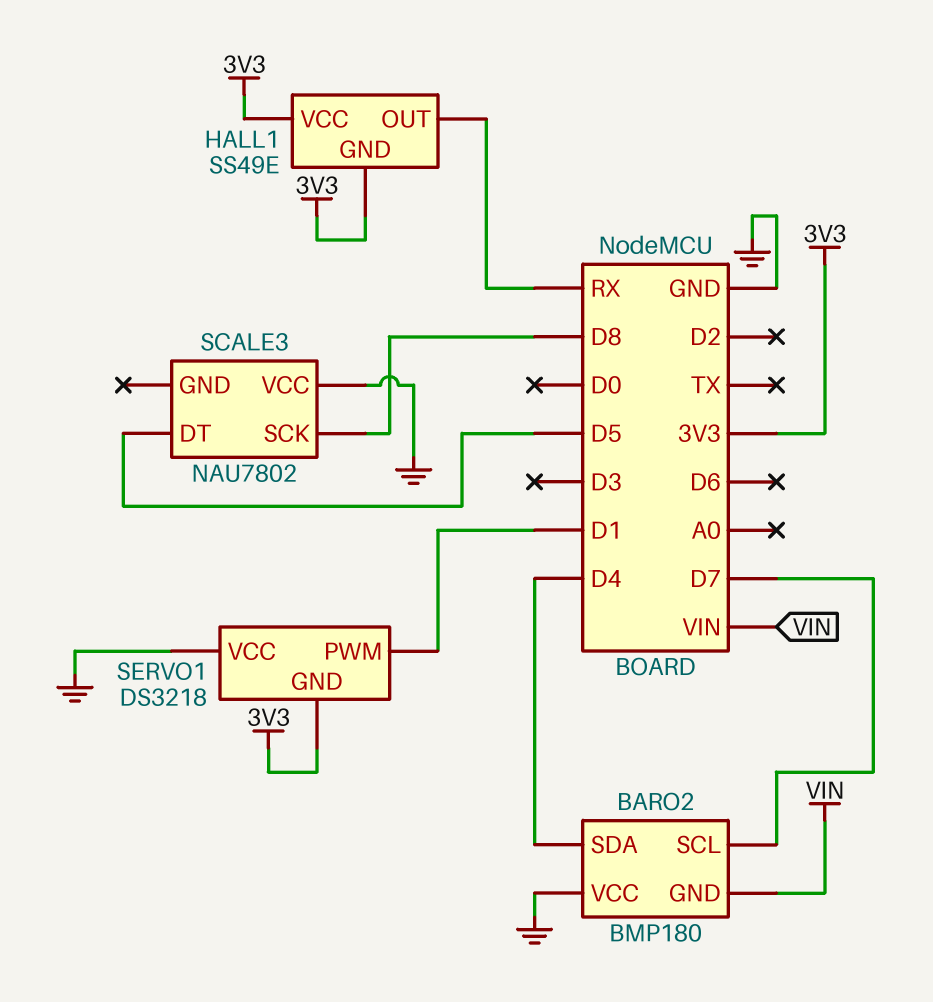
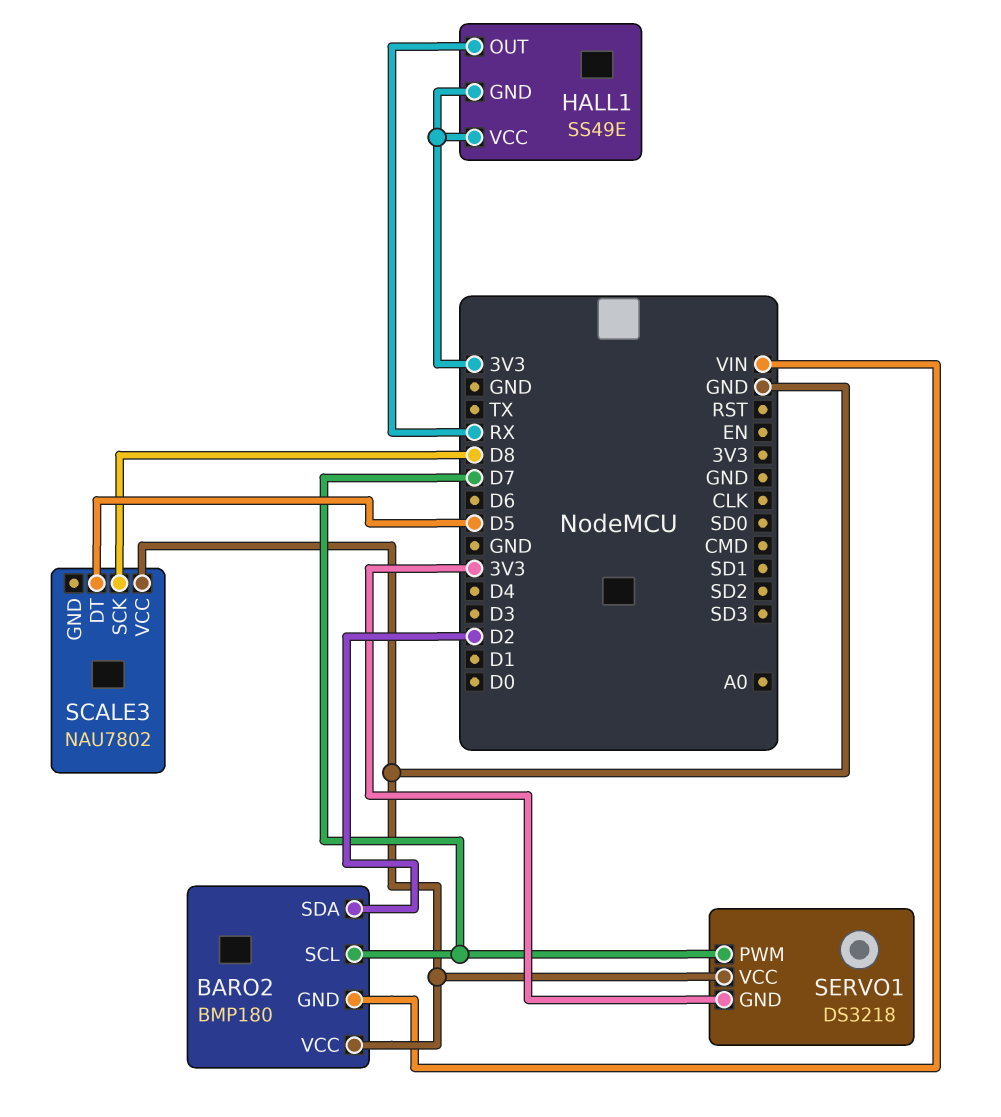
BARO2 pin SDA: D4 -> D2
SERVO1 pin PWM: D1 -> D7

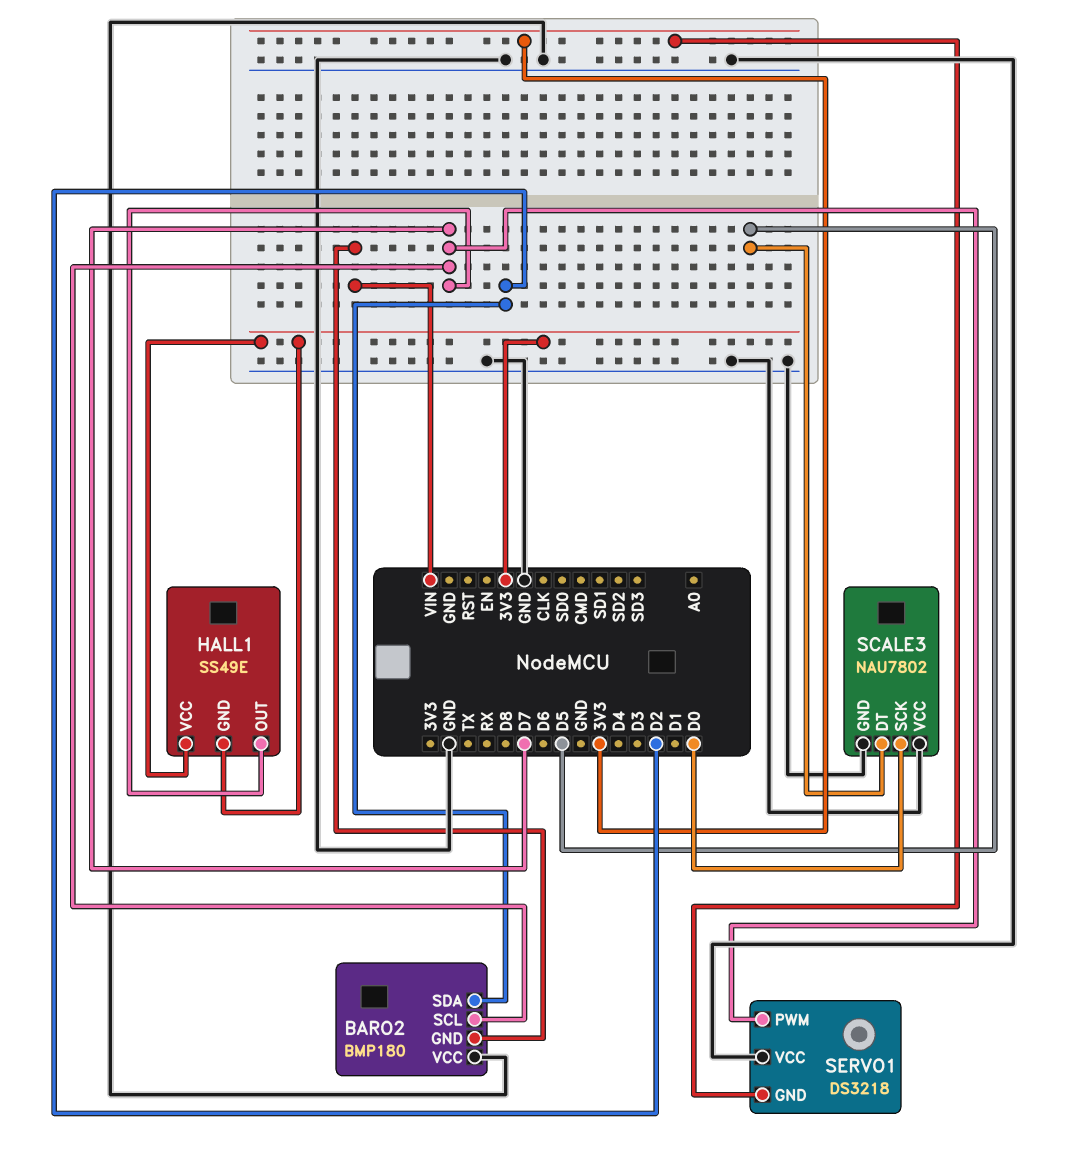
HALL1 pin OUT: RX -> D7
SCALE3 pin GND: none -> GND
SCALE3 pin SCK: D8 -> D0

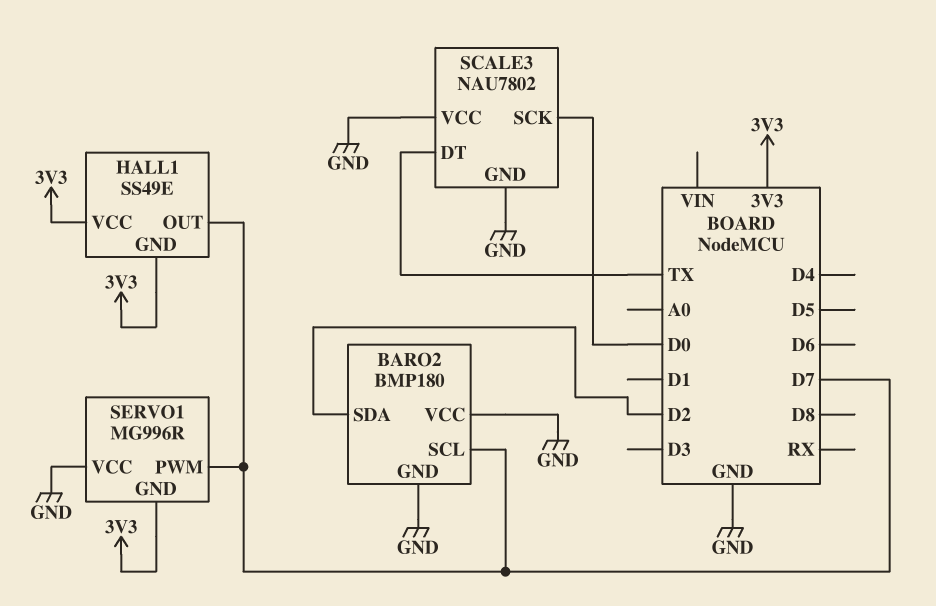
BARO2 pin GND: VIN -> GND
SCALE3 pin DT: D5 -> TX
SERVO1: DS3218 -> MG996R

